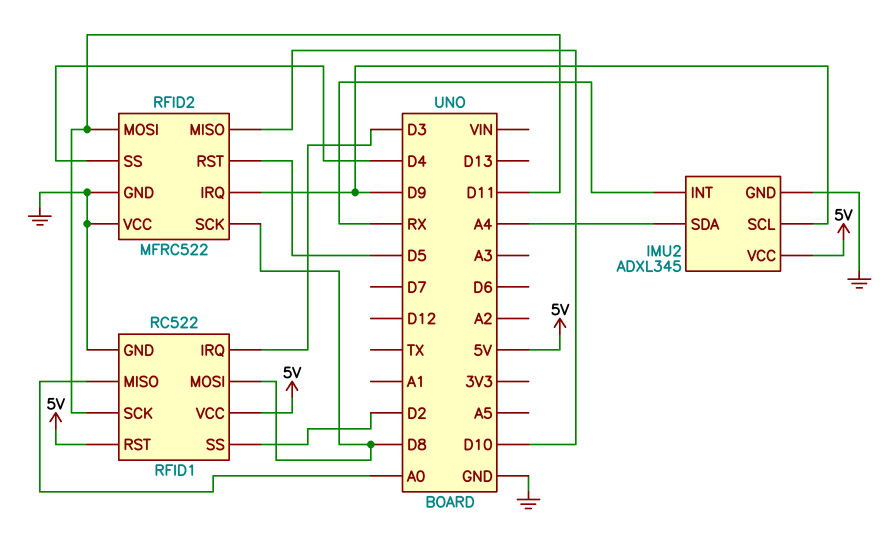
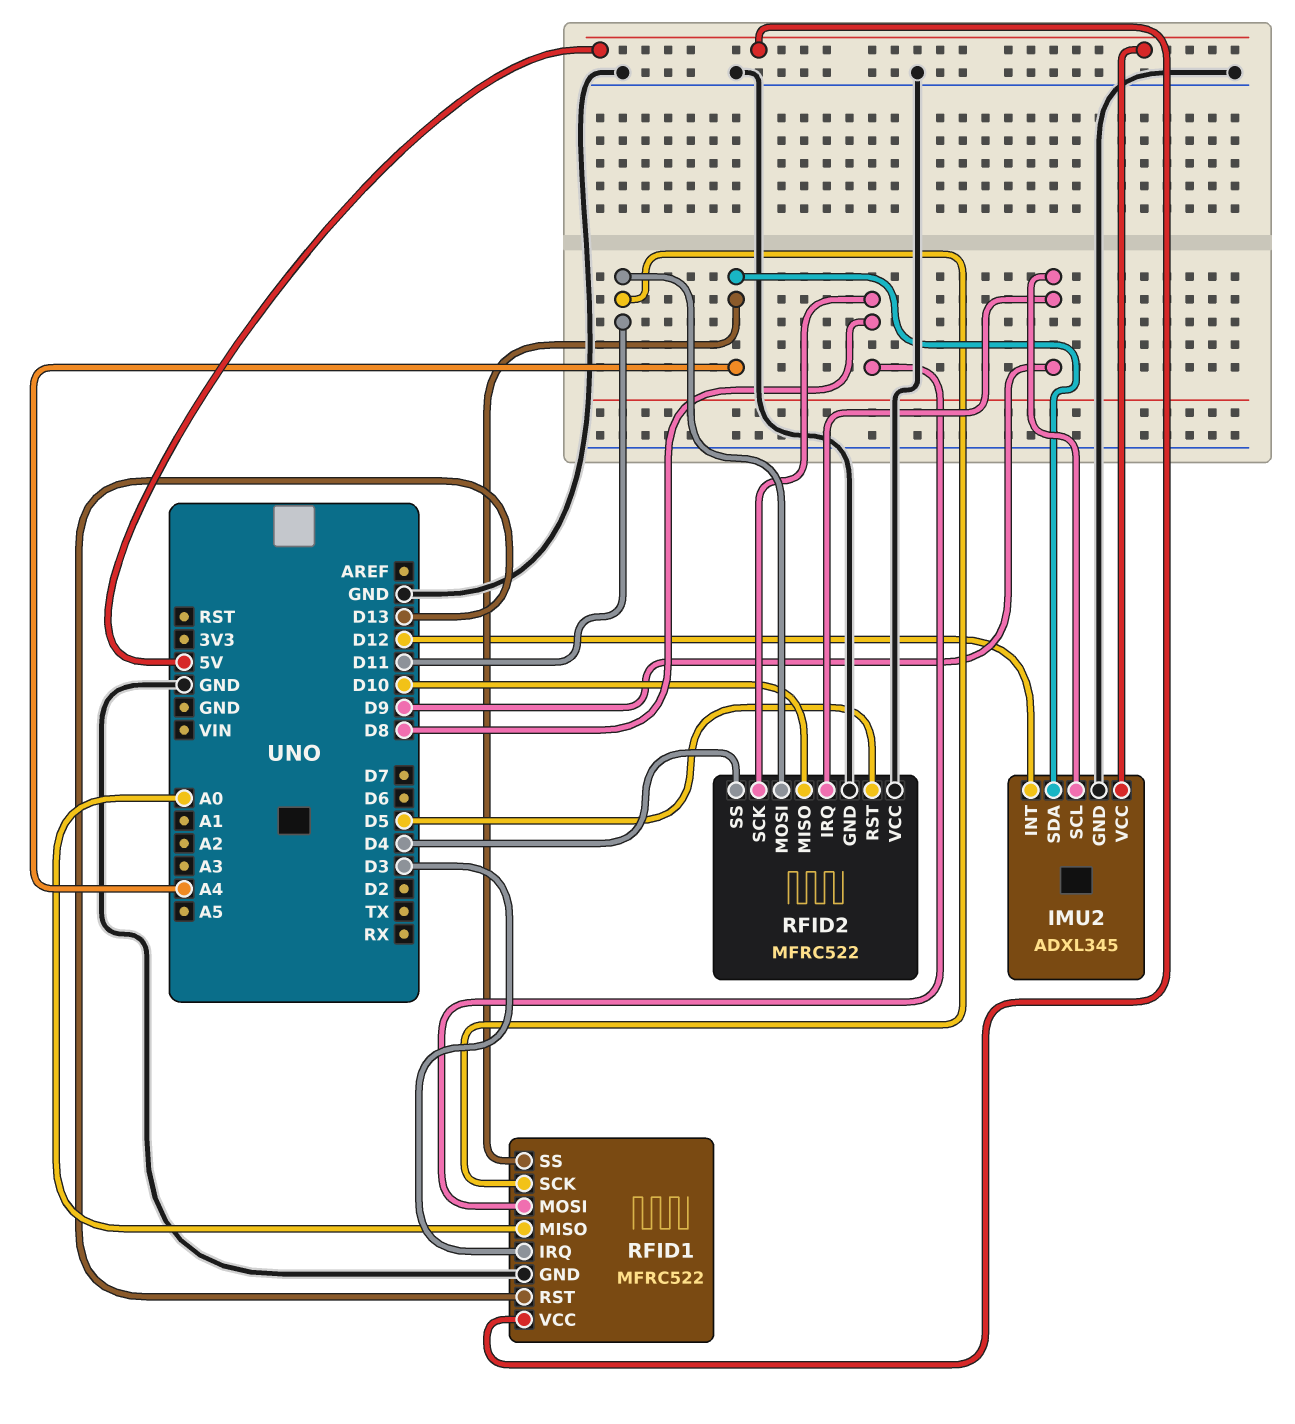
IMU2 pin INT: RX -> D12
RFID1: RC522 -> MFRC522
RFID1 pin RST: 5V -> D13
RFID1 pin SS: D2 -> A4

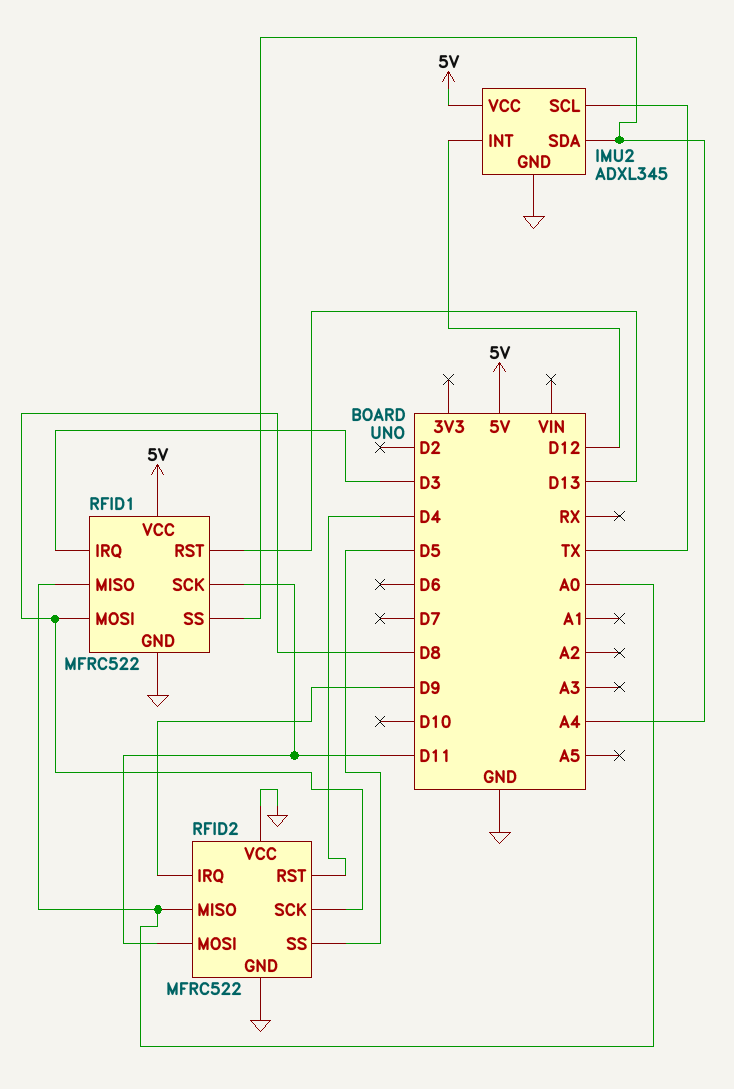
IMU2 pin SCL: D9 -> TX
RFID2 pin MISO: D10 -> A0
RFID2 pin RST: D5 -> D4
RFID2 pin SS: D4 -> D5

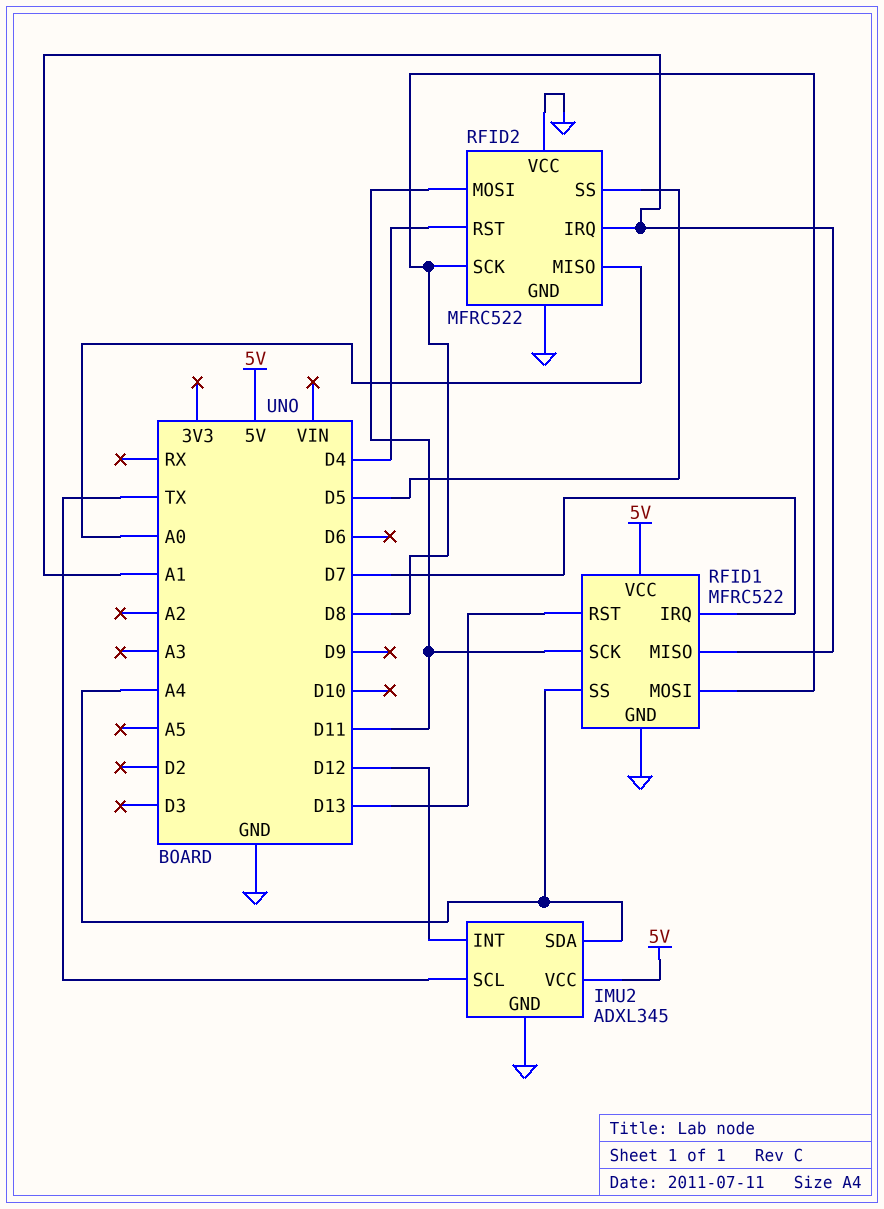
RFID1 pin IRQ: D3 -> D7
RFID1 pin MISO: A0 -> A1
RFID2 pin IRQ: D9 -> A1

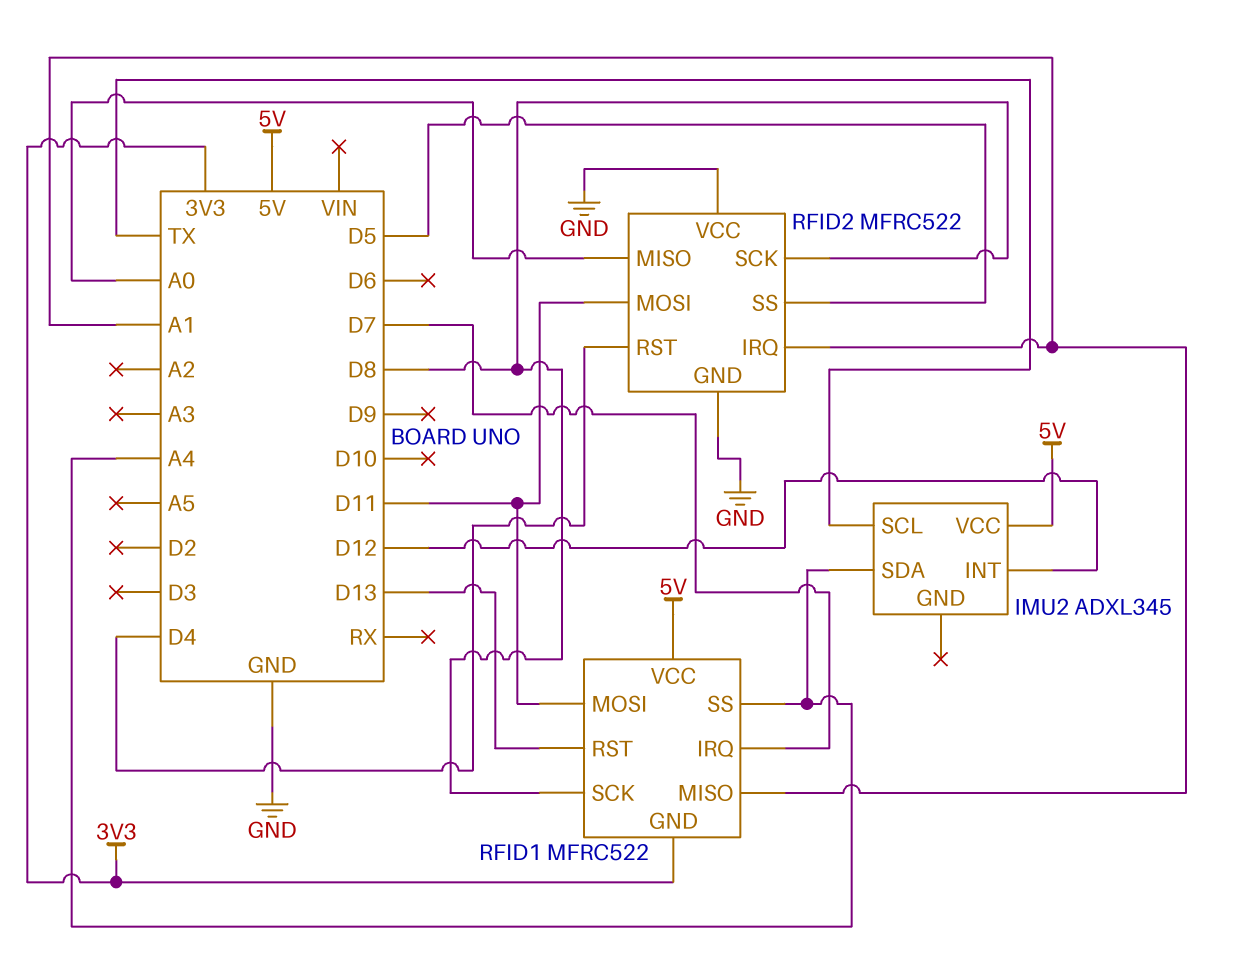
IMU2 pin GND: GND -> none
RFID1 pin GND: GND -> 3V3
RFID1 pin MOSI: D8 -> D11
RFID1 pin SCK: D11 -> D8

